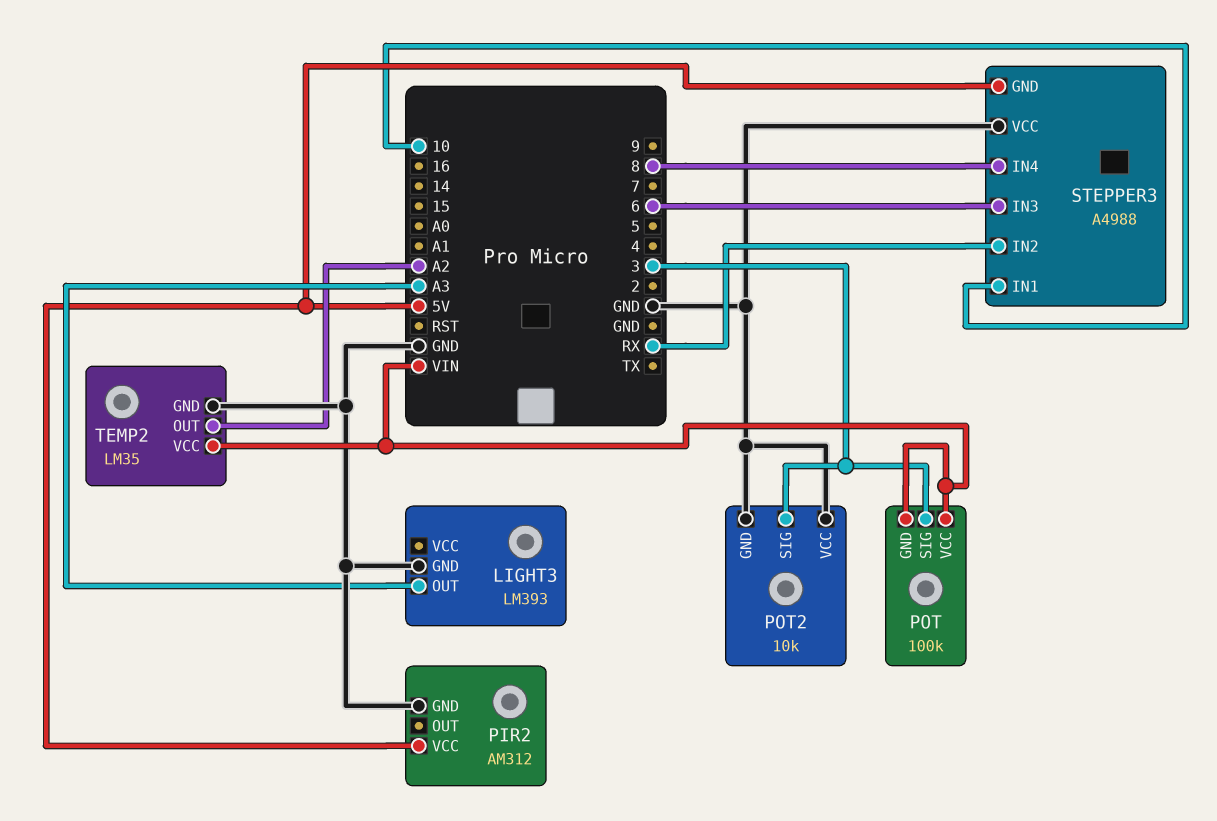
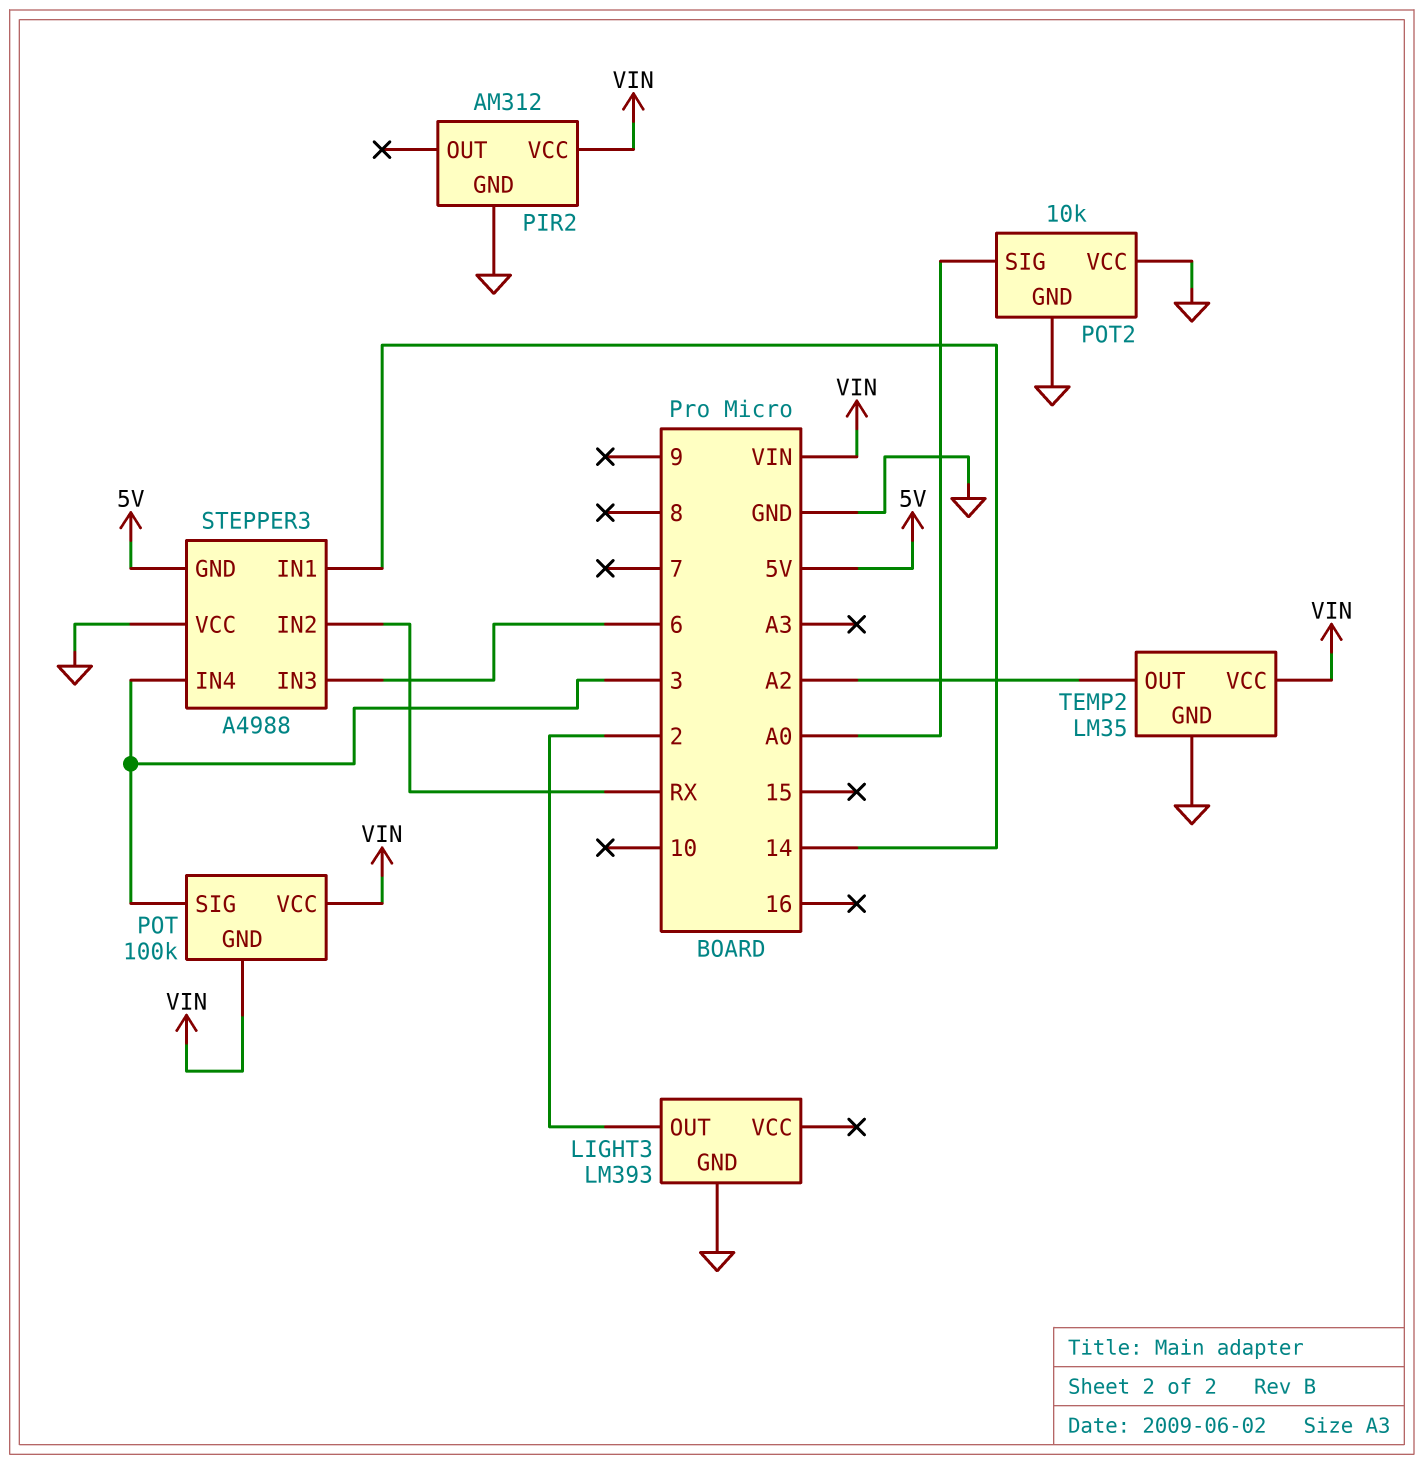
LIGHT3 pin OUT: A3 -> 2
PIR2 pin VCC: 5V -> VIN
POT2 pin SIG: 3 -> A0
STEPPER3 pin IN1: 10 -> 14
STEPPER3 pin IN4: 8 -> 3

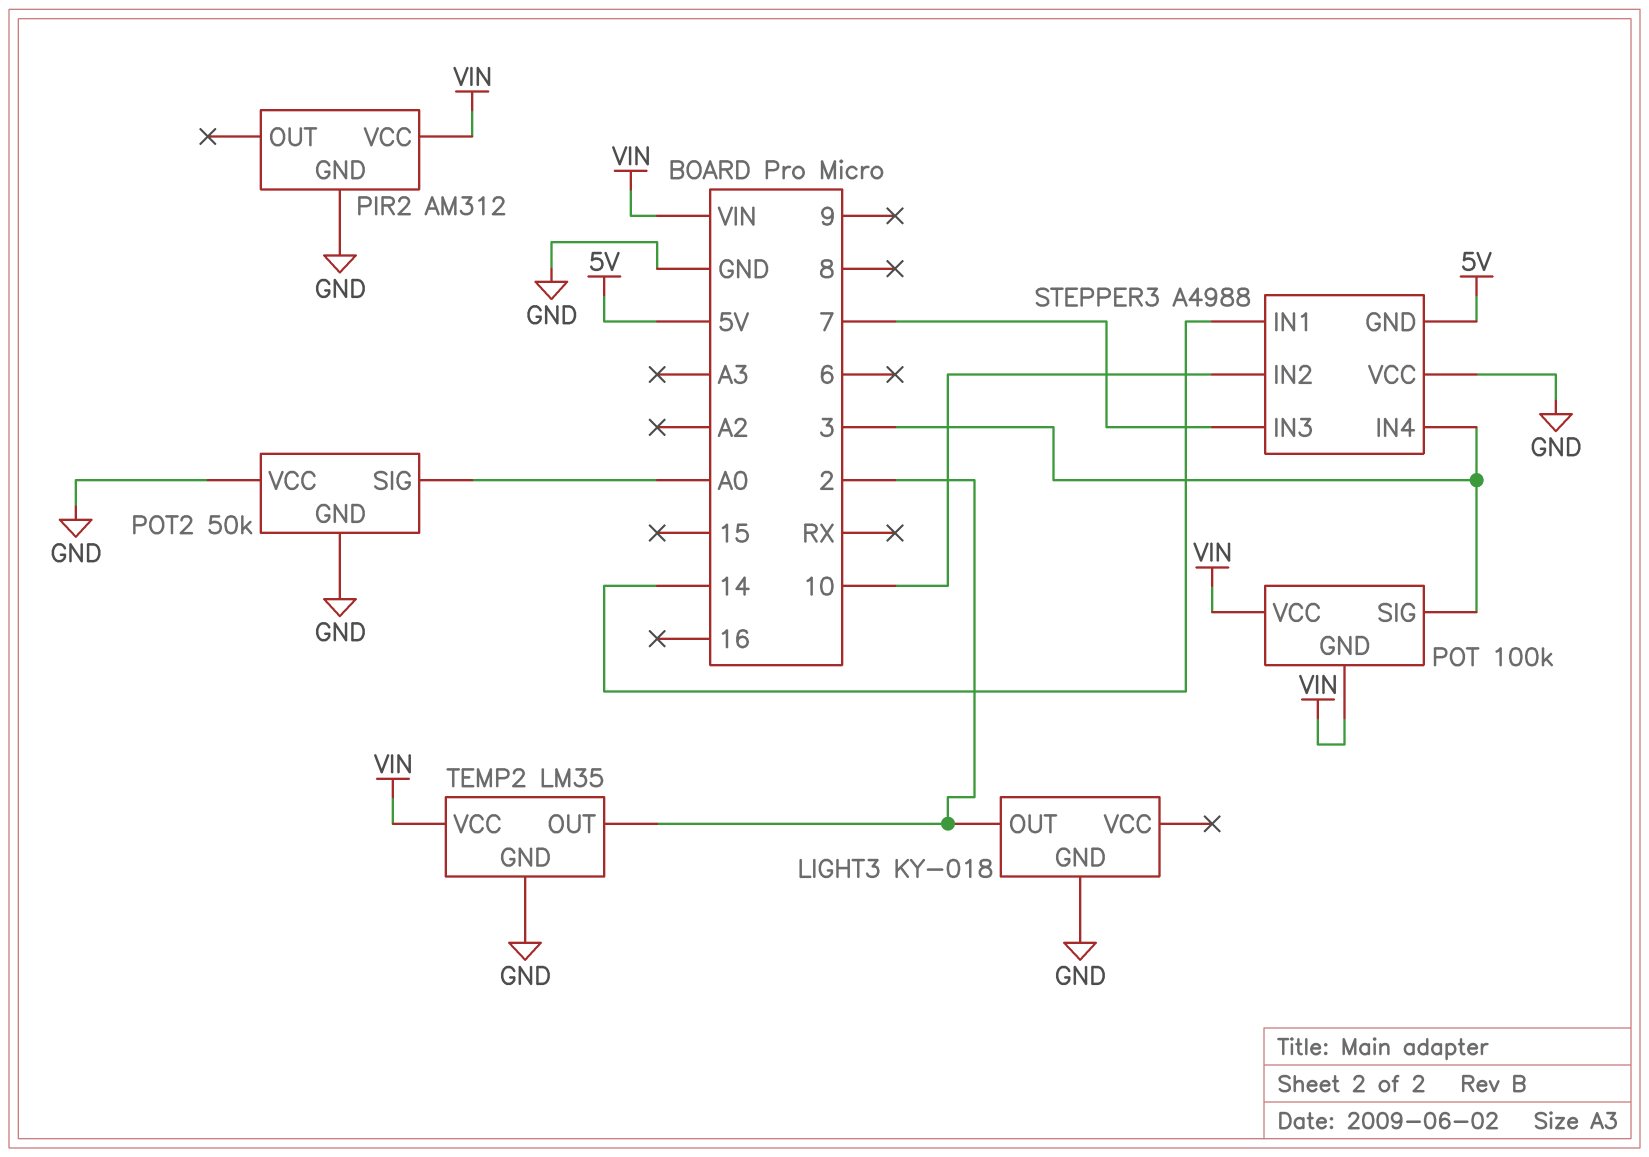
LIGHT3: LM393 -> KY-018
POT2: 10k -> 50k
STEPPER3 pin IN2: RX -> 10
STEPPER3 pin IN3: 6 -> 7
TEMP2 pin OUT: A2 -> 2

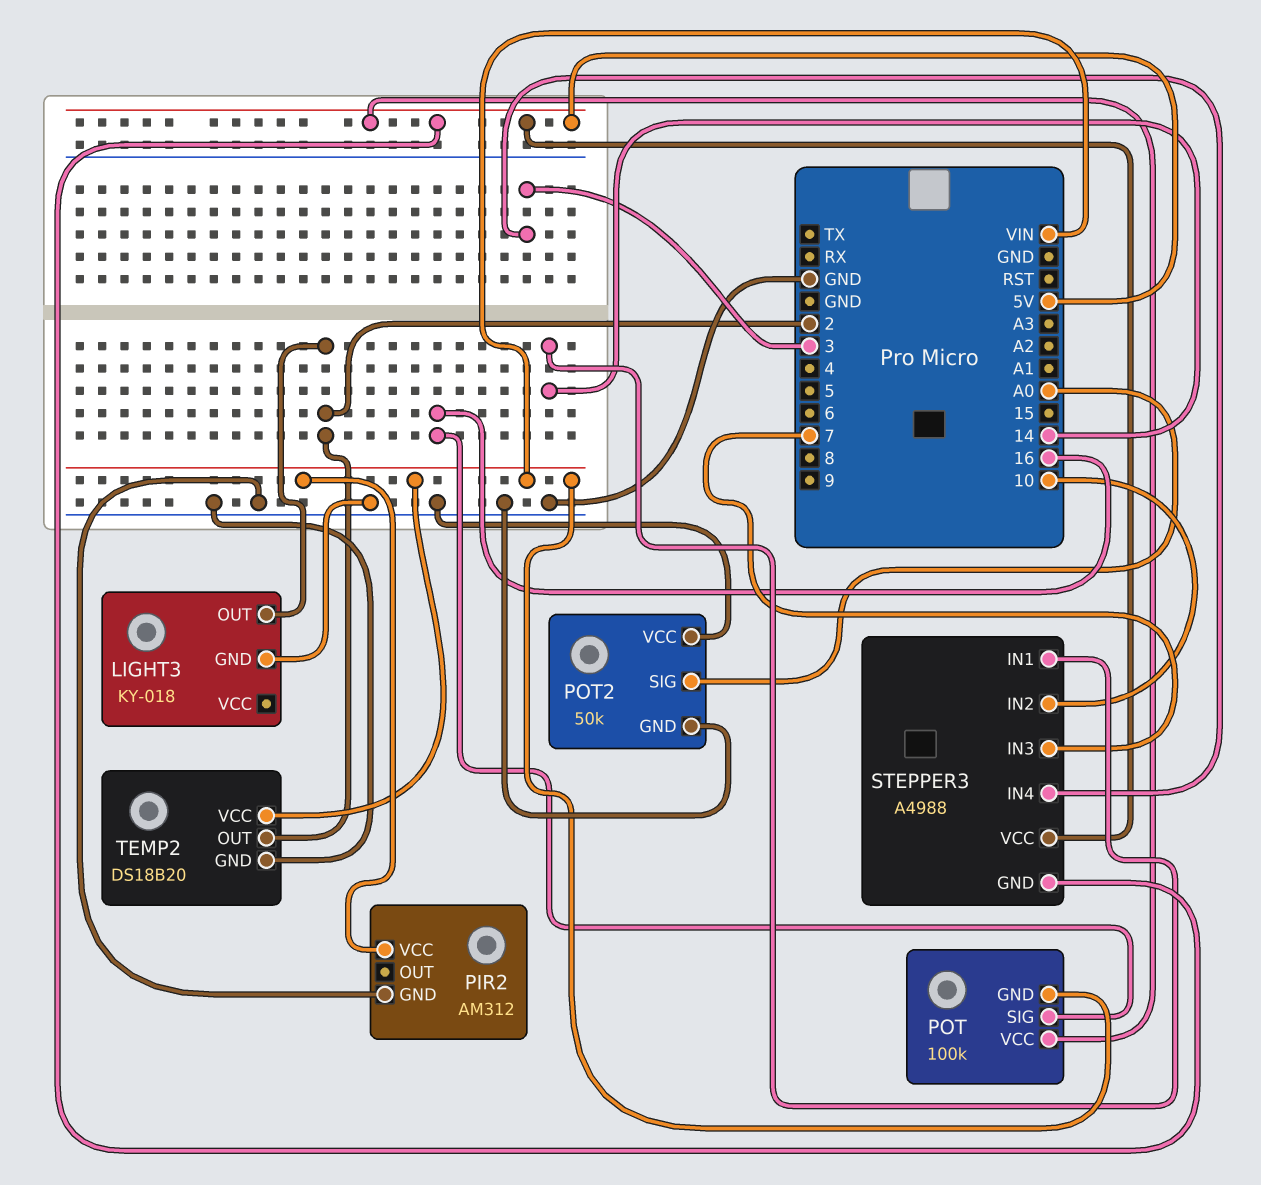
POT pin SIG: 3 -> 16
POT pin VCC: VIN -> 5V
STEPPER3 pin VCC: GND -> 5V
TEMP2: LM35 -> DS18B20

